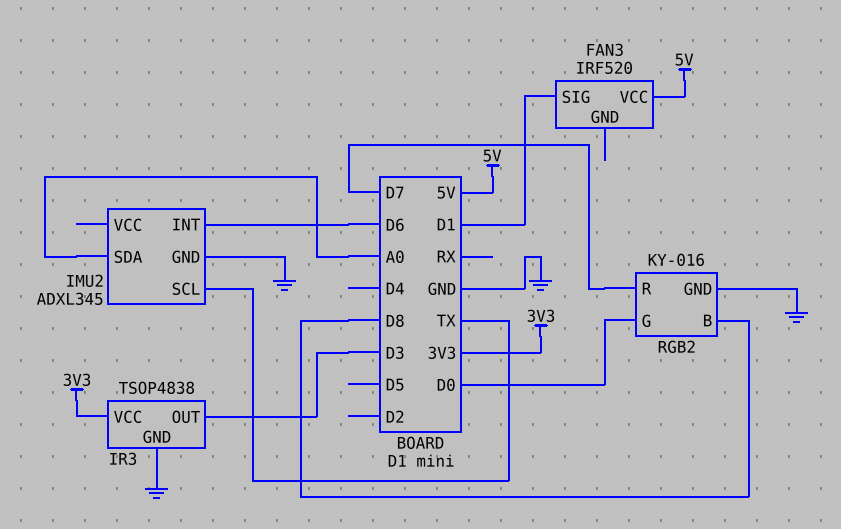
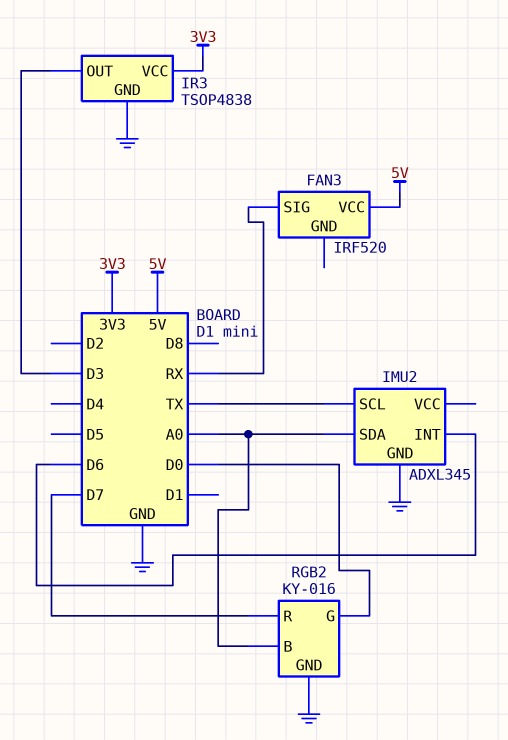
FAN3 pin SIG: D1 -> RX
RGB2 pin B: D8 -> A0

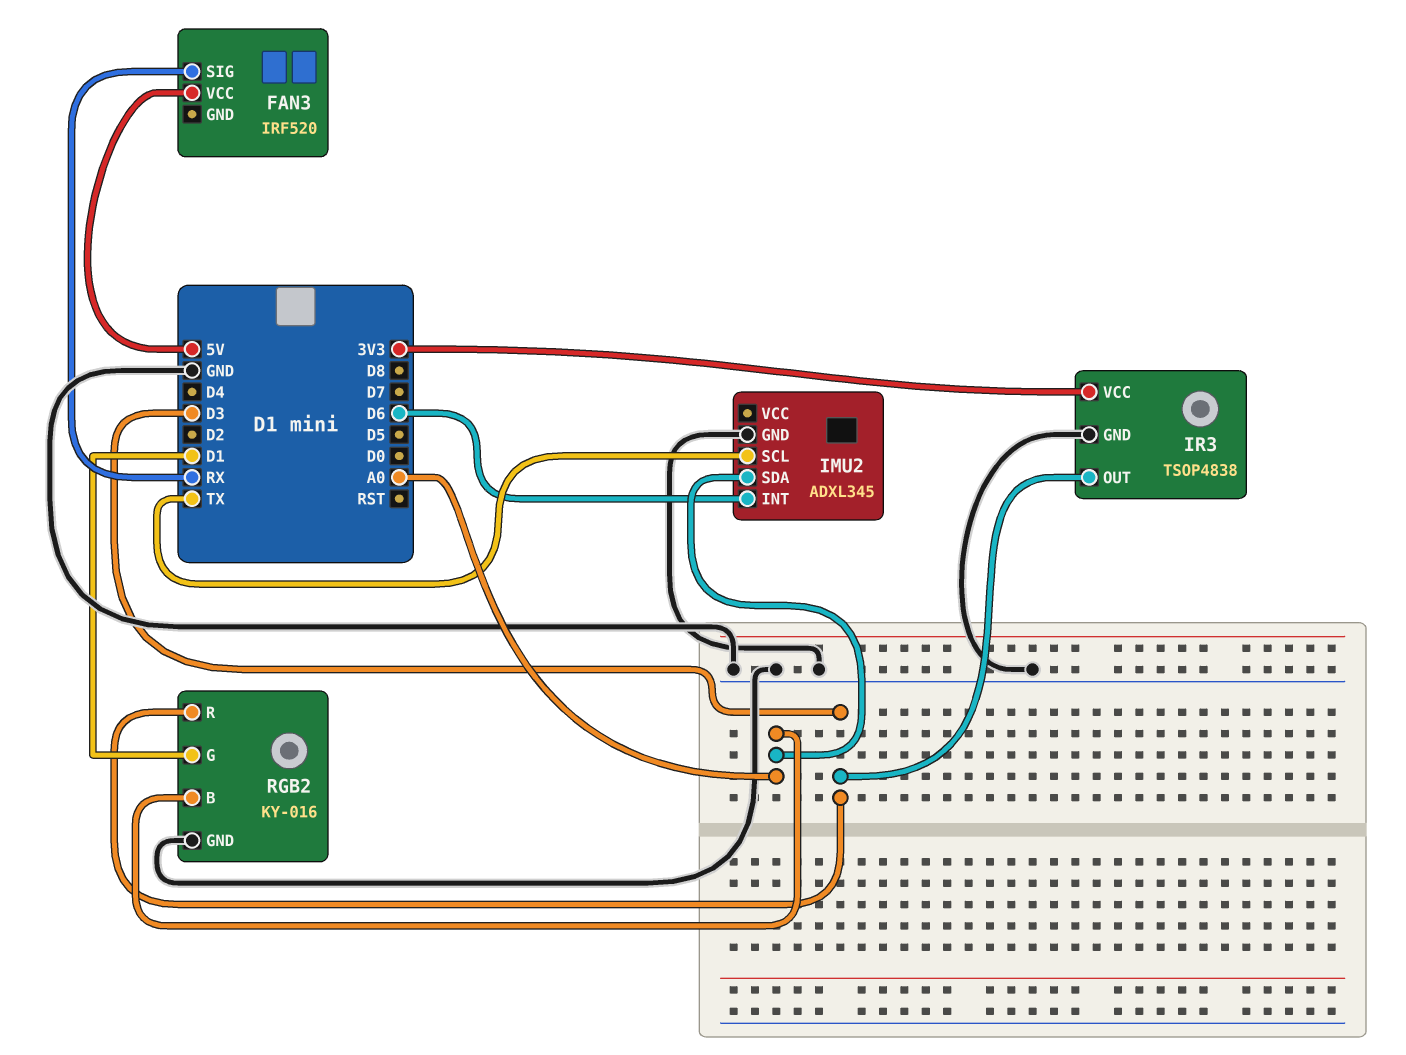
RGB2 pin G: D0 -> D1
RGB2 pin R: D7 -> D3

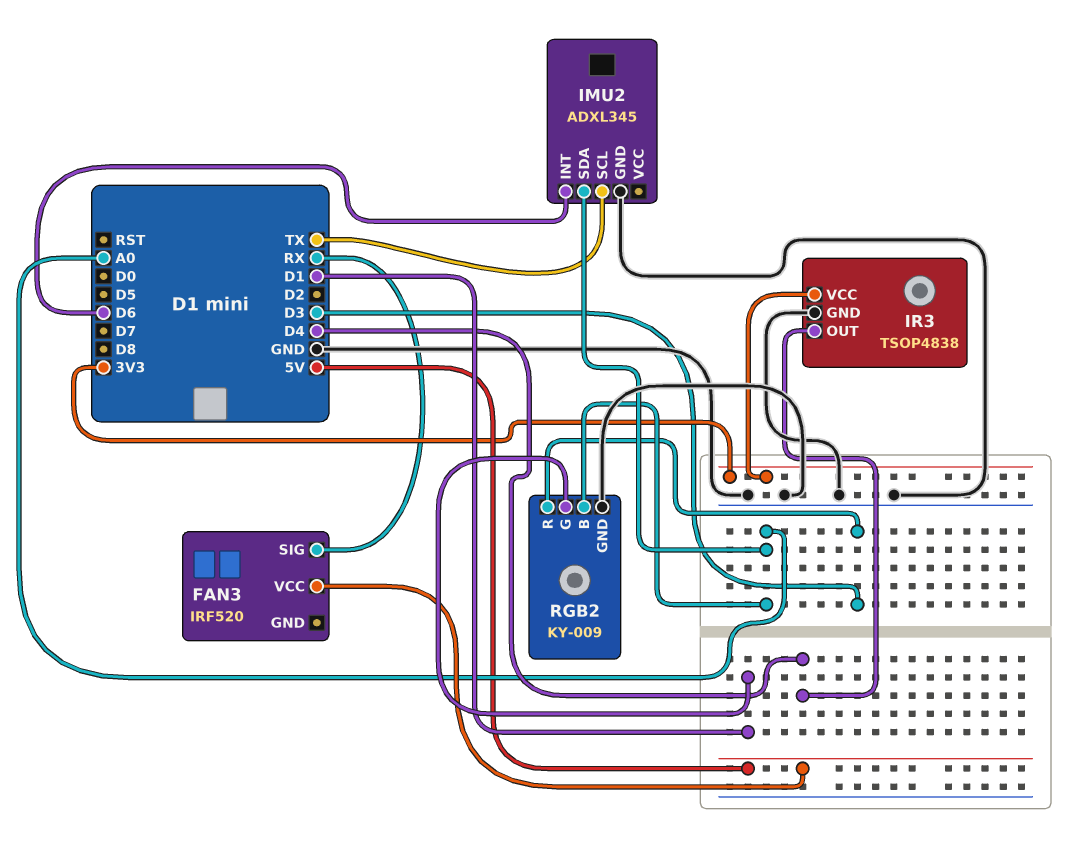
IR3 pin OUT: D3 -> D4
RGB2: KY-016 -> KY-009

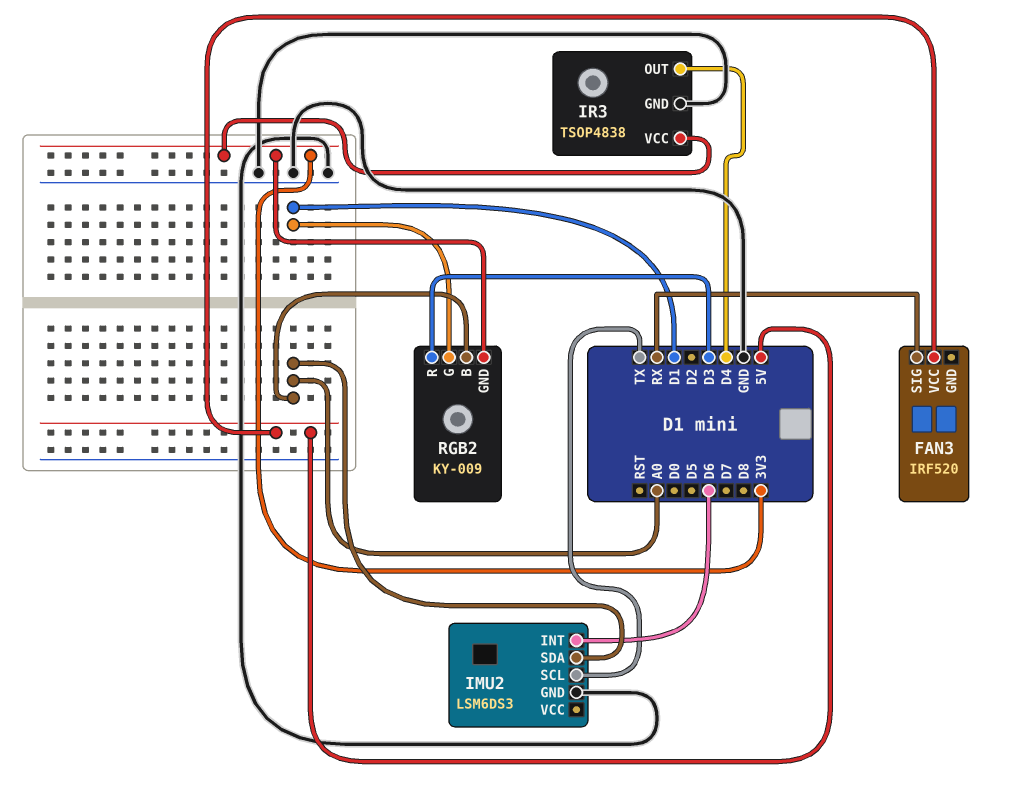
IMU2: ADXL345 -> LSM6DS3
RGB2 pin GND: GND -> 3V3

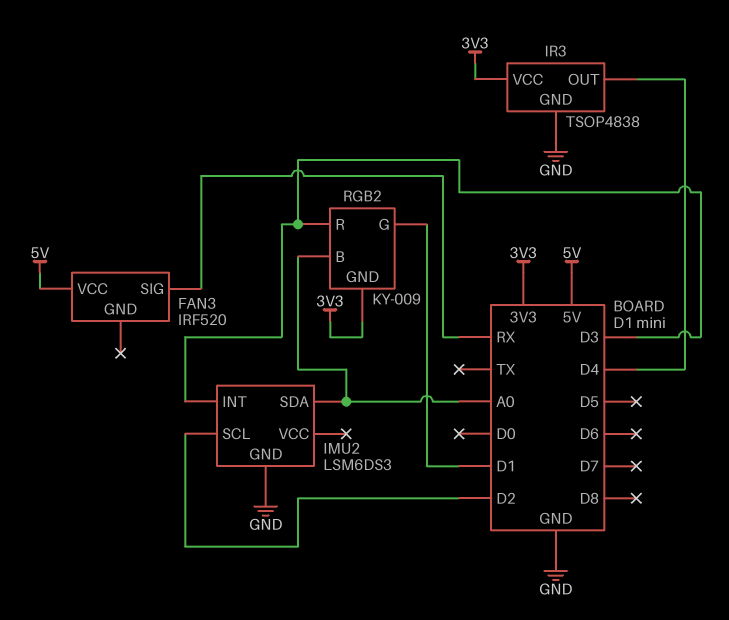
IMU2 pin INT: D6 -> D3
IMU2 pin SCL: TX -> D2

